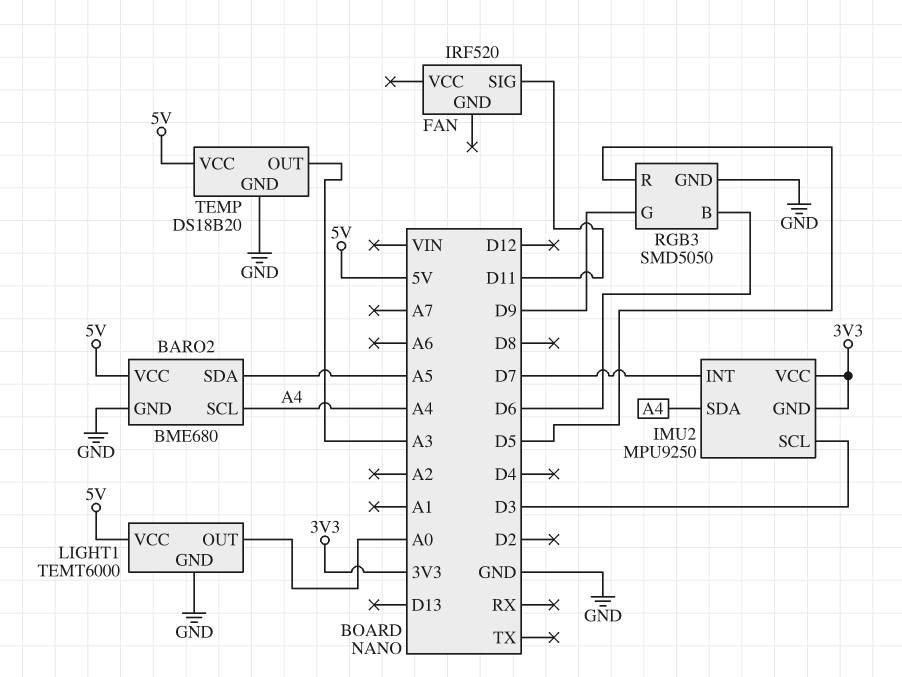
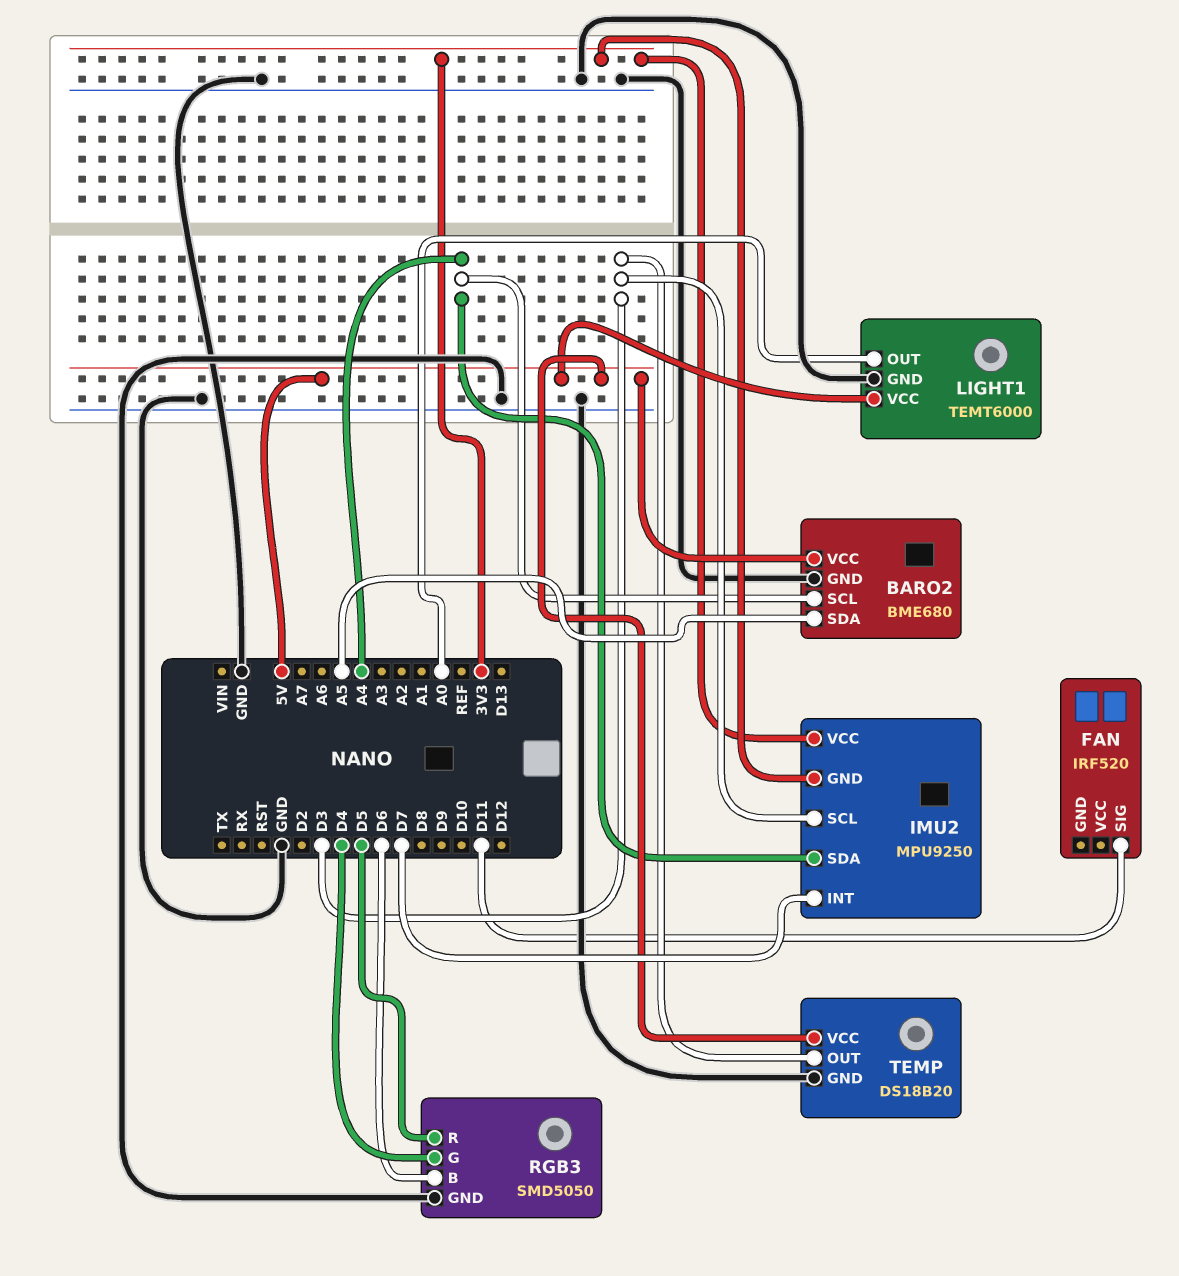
RGB3 pin G: D9 -> D4
TEMP pin OUT: A3 -> D3

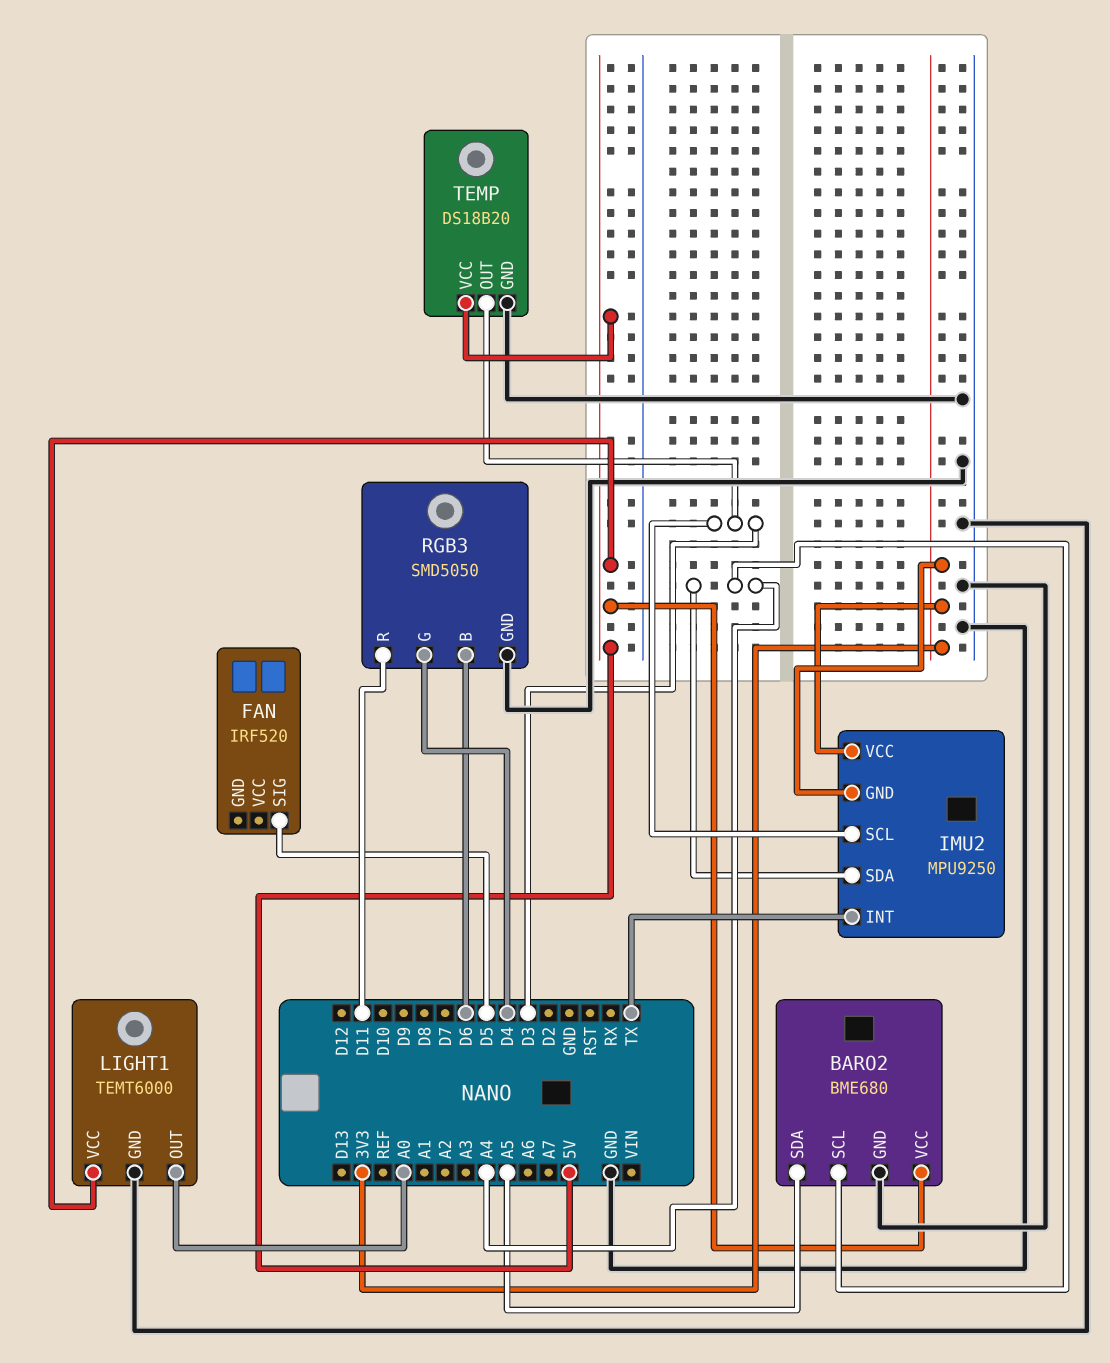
FAN pin SIG: D11 -> D5
IMU2 pin INT: D7 -> TX
RGB3 pin R: D5 -> D11

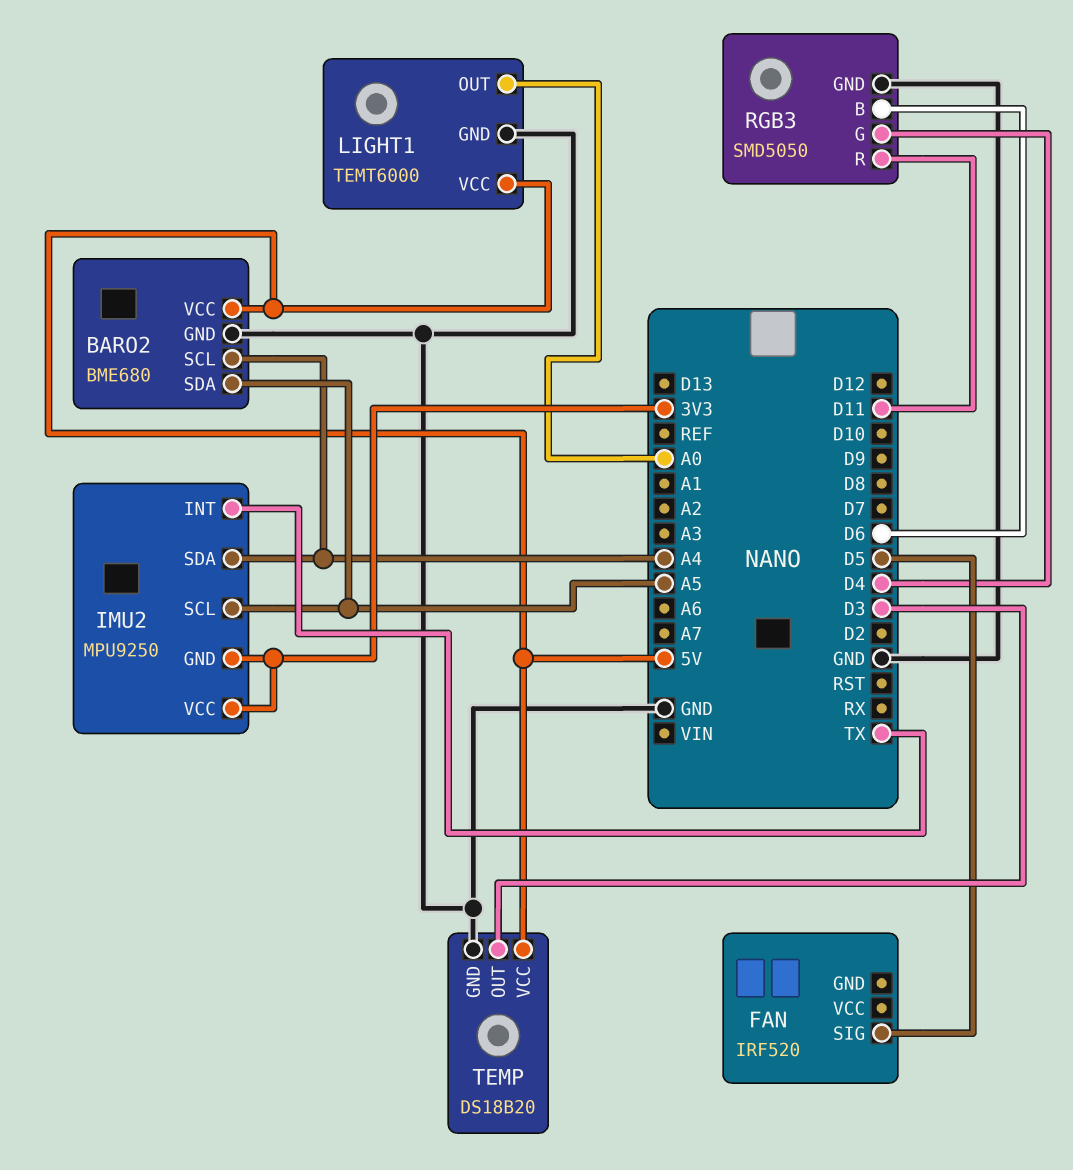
IMU2 pin SCL: D3 -> A5

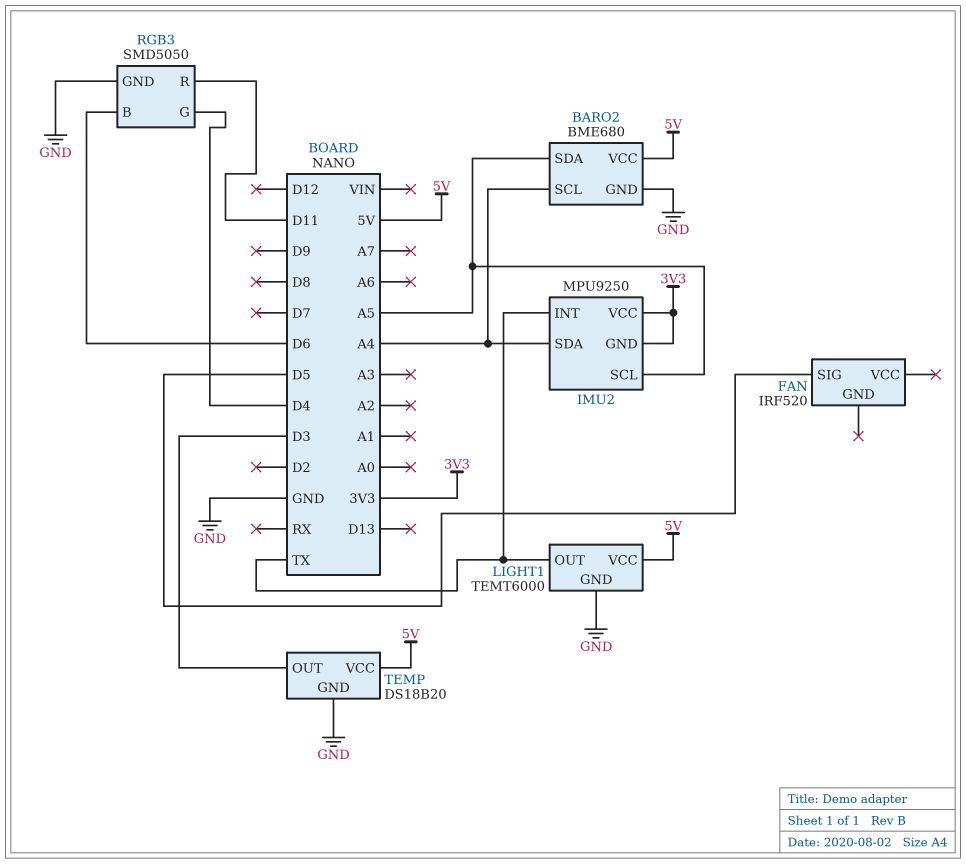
LIGHT1 pin OUT: A0 -> TX

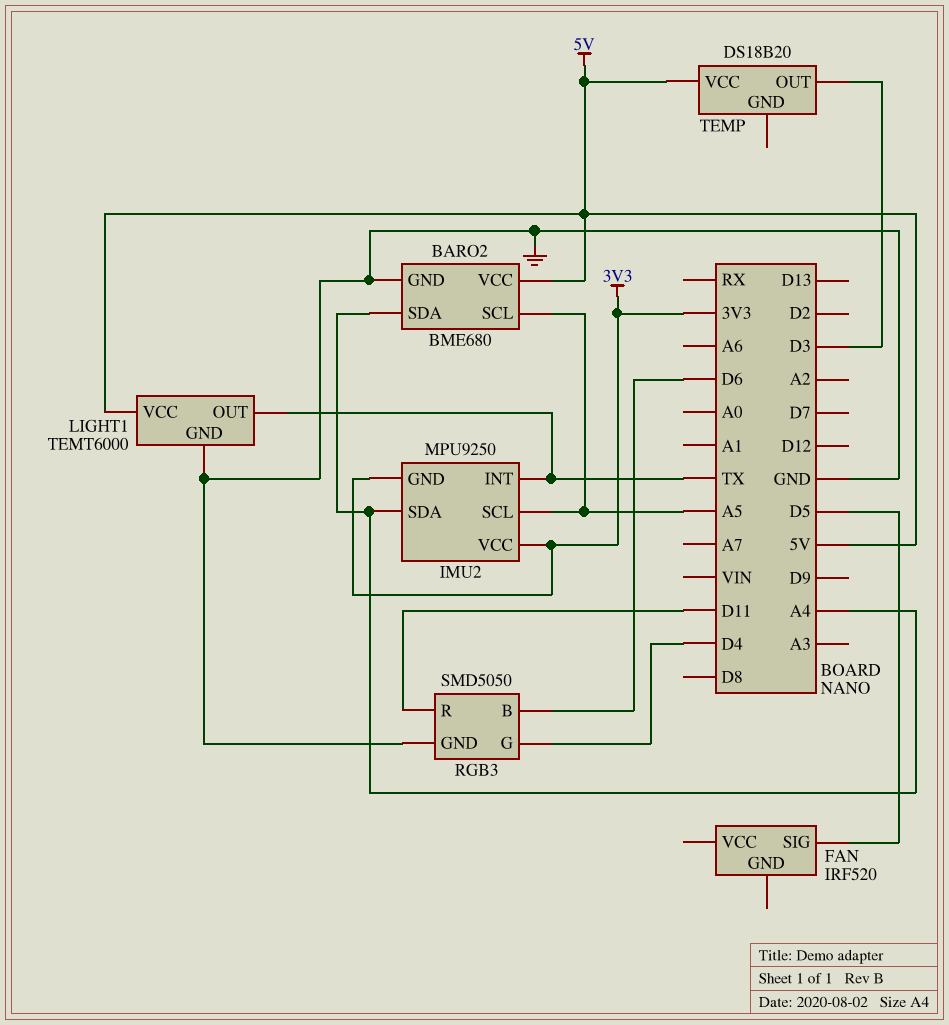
BARO2 pin SCL: A4 -> A5
BARO2 pin SDA: A5 -> A4
TEMP pin GND: GND -> none

